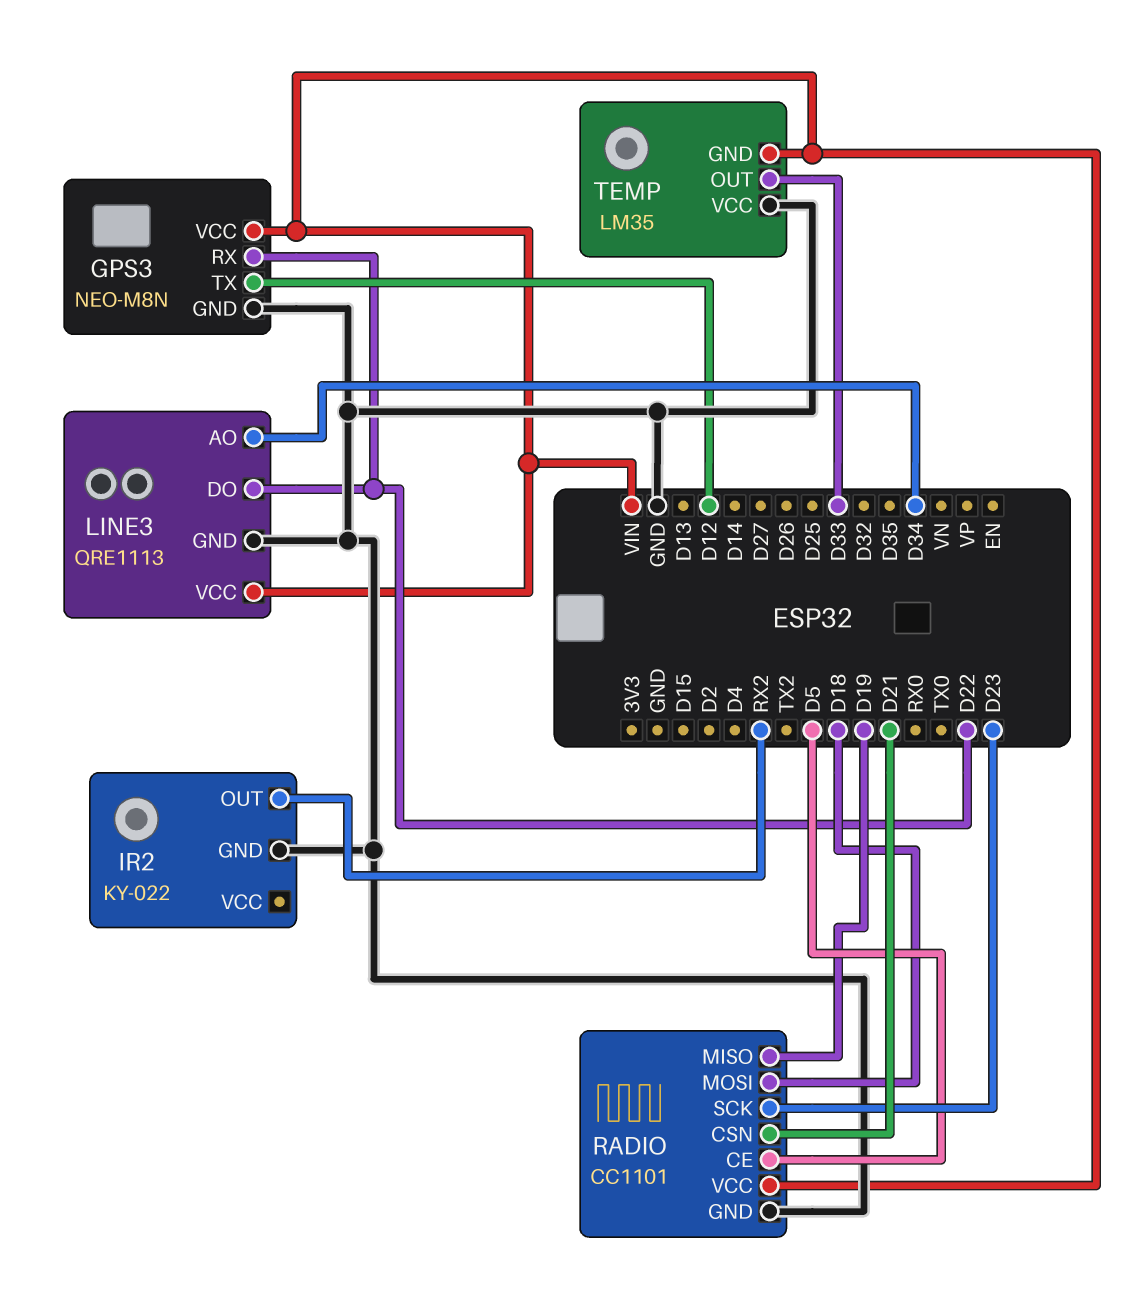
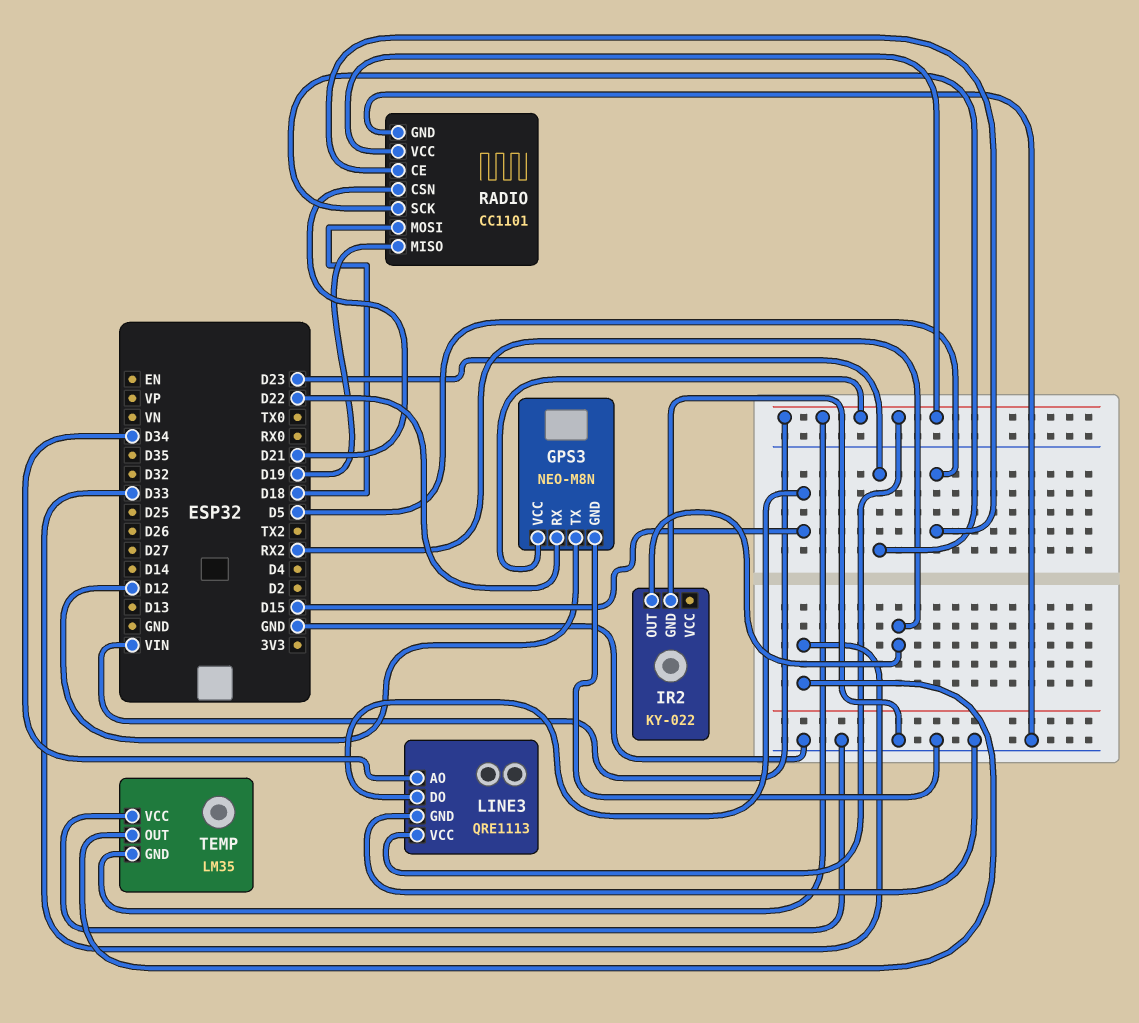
LINE3 pin DO: D22 -> D15

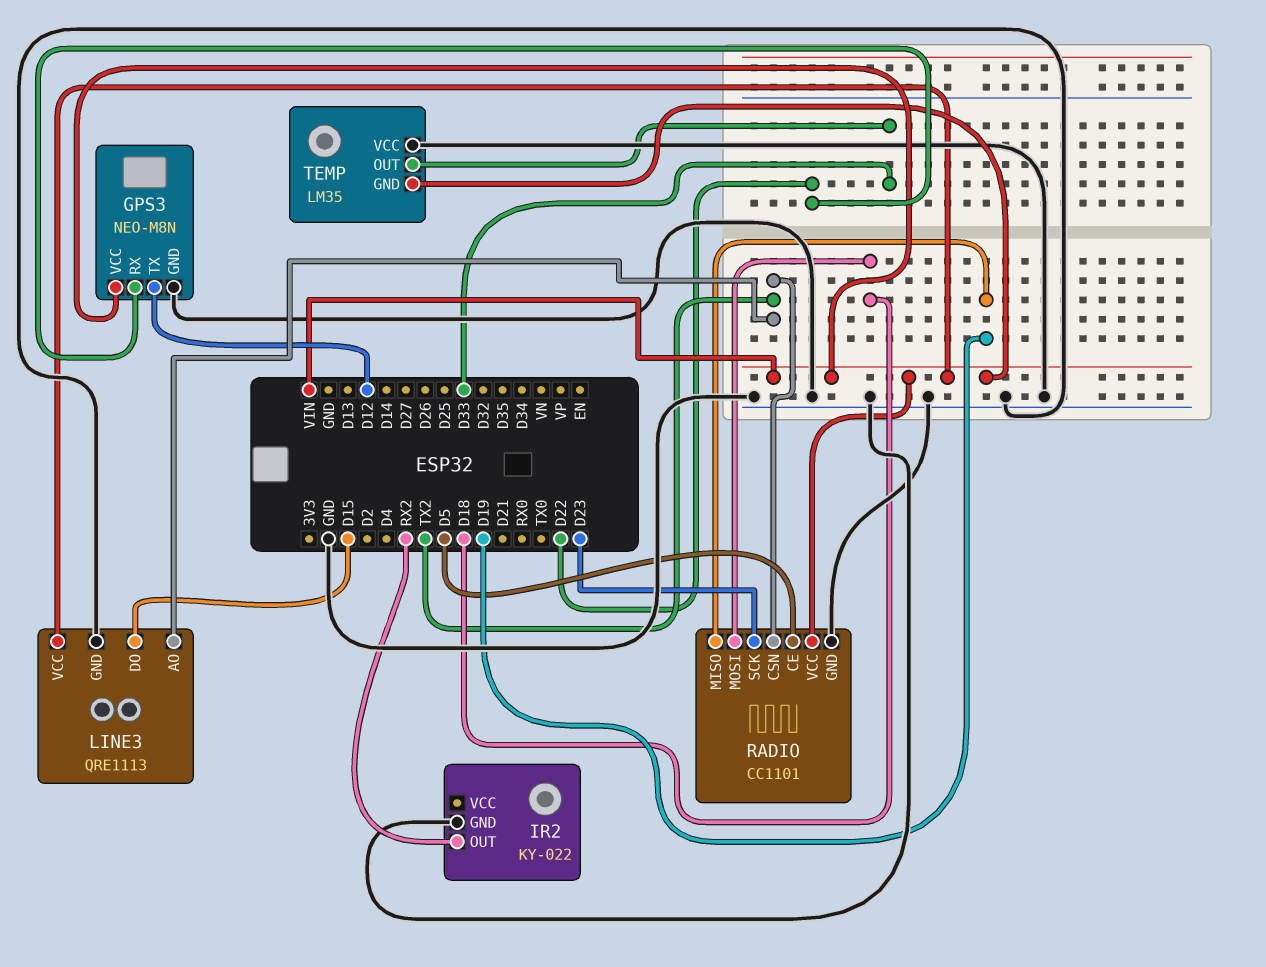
LINE3 pin AO: D34 -> TX2
RADIO pin CSN: D21 -> TX2

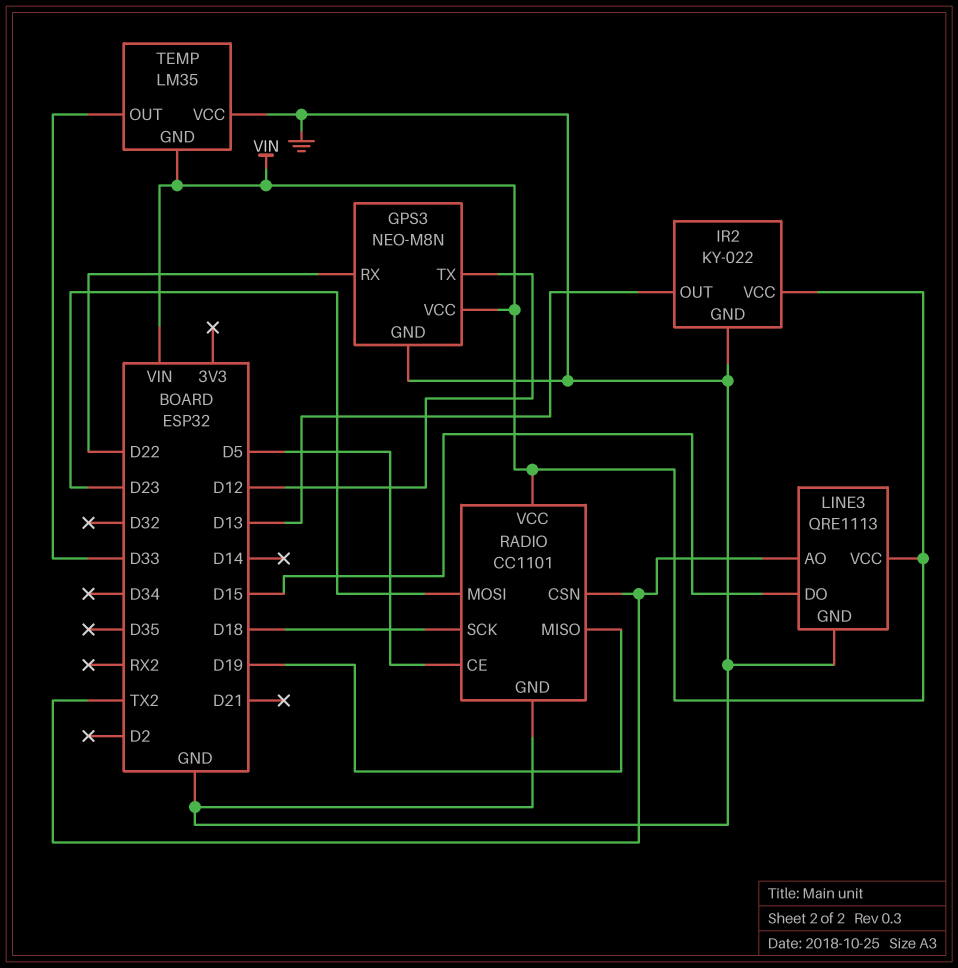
IR2 pin OUT: RX2 -> D13
IR2 pin VCC: none -> VIN
RADIO pin MOSI: D18 -> D23
RADIO pin SCK: D23 -> D18

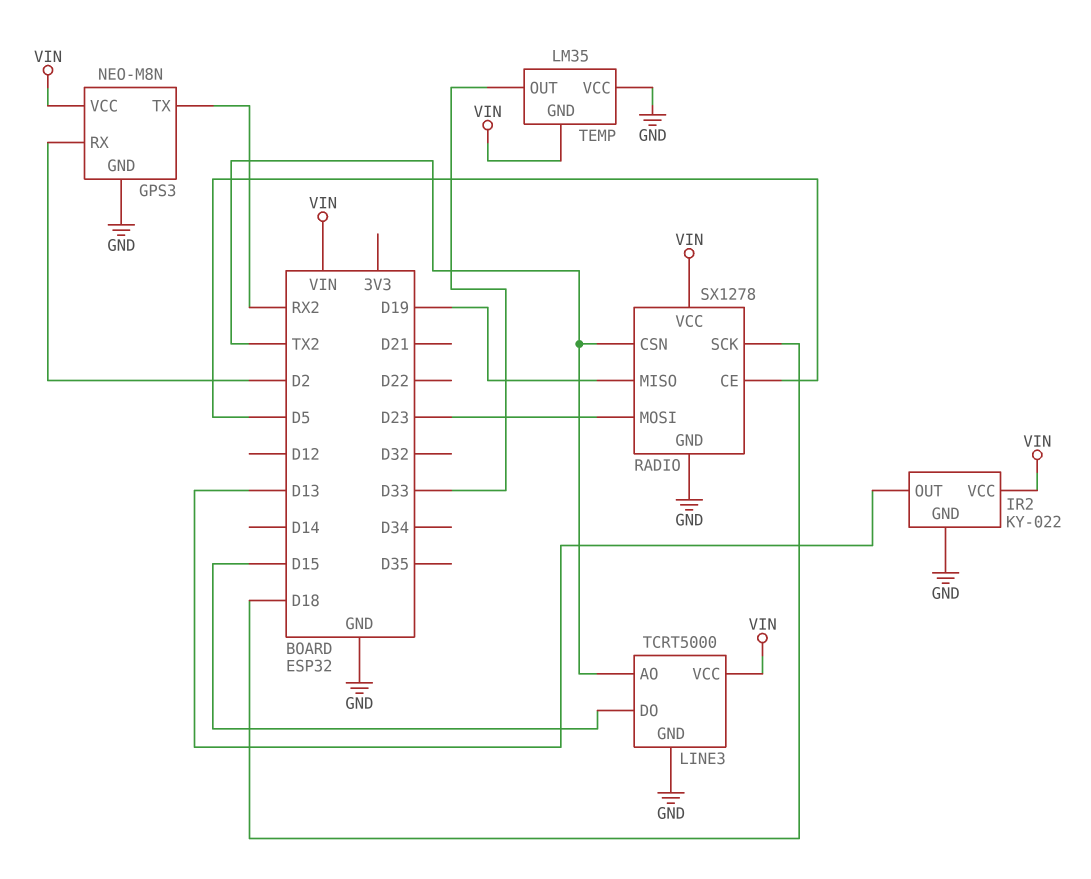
GPS3 pin RX: D22 -> D2
GPS3 pin TX: D12 -> RX2
LINE3: QRE1113 -> TCRT5000
RADIO: CC1101 -> SX1278

